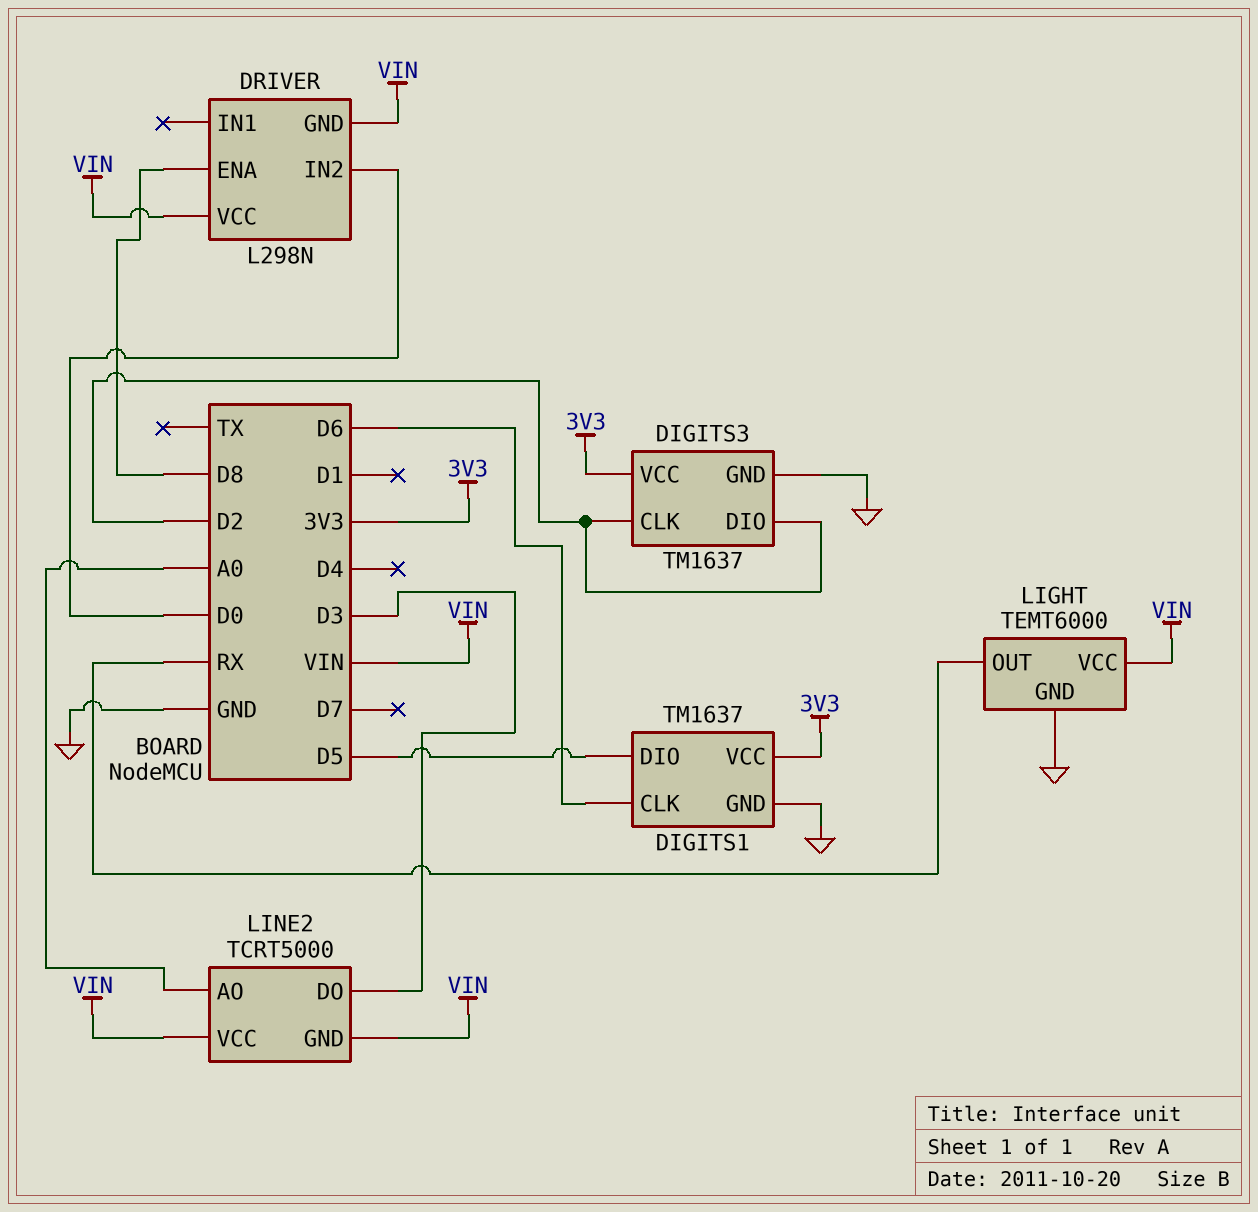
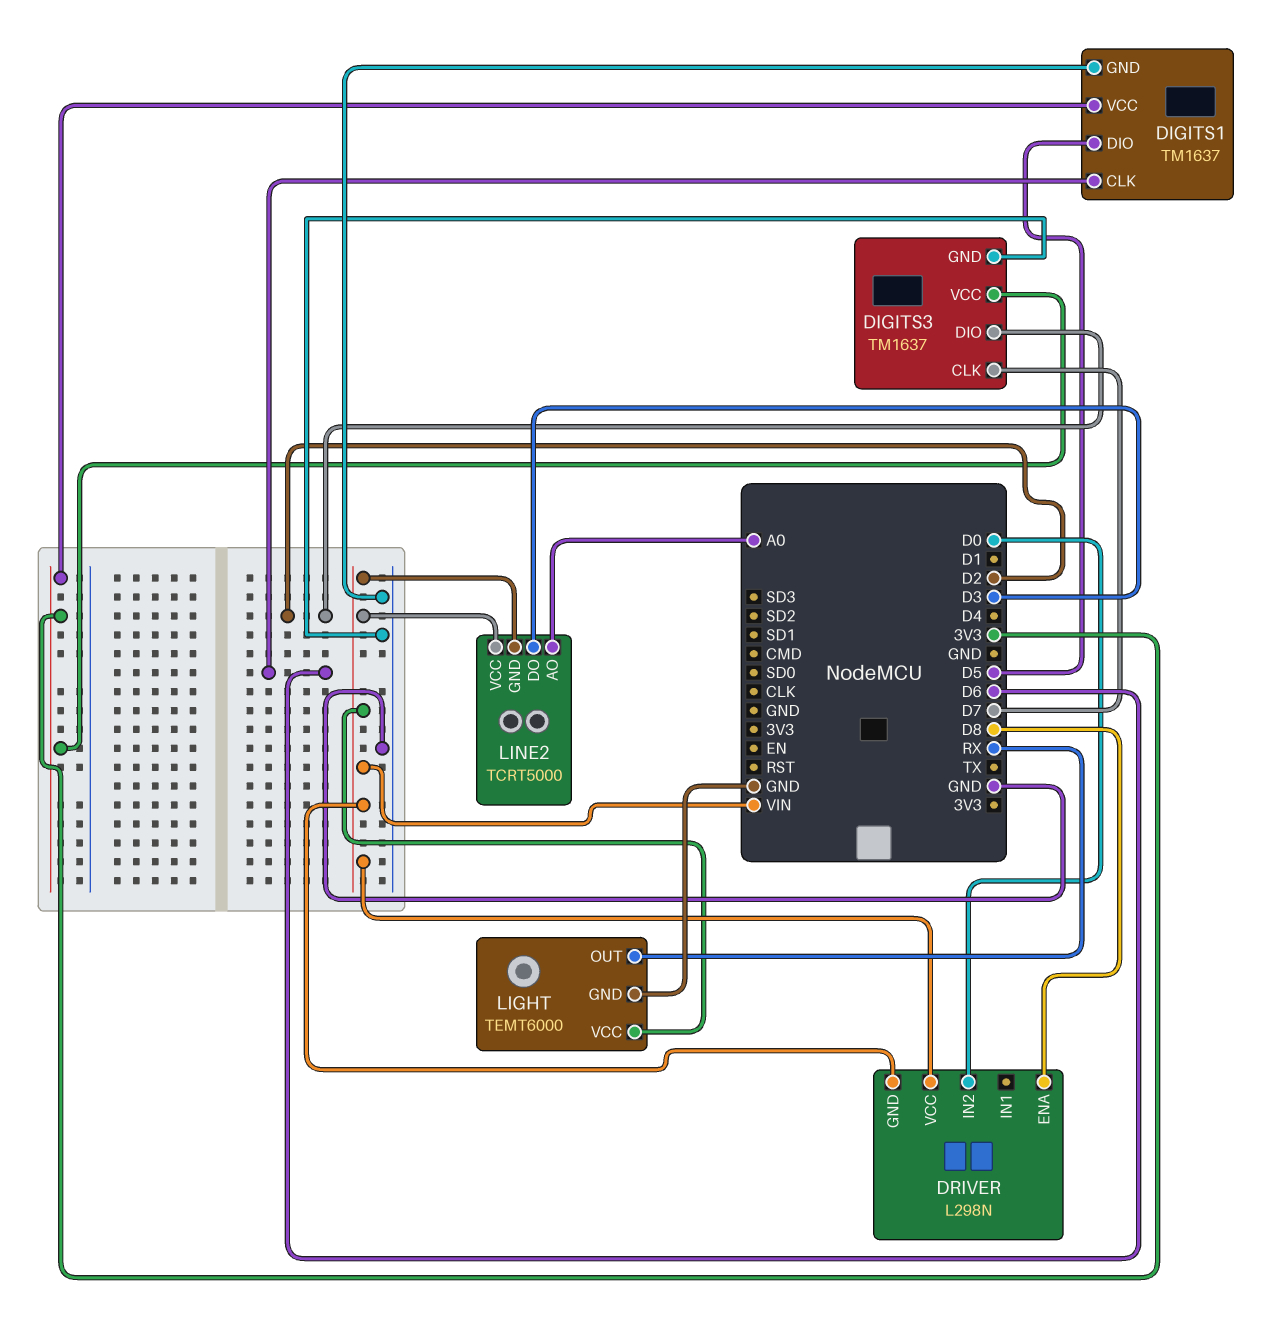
DIGITS3 pin CLK: D2 -> D7

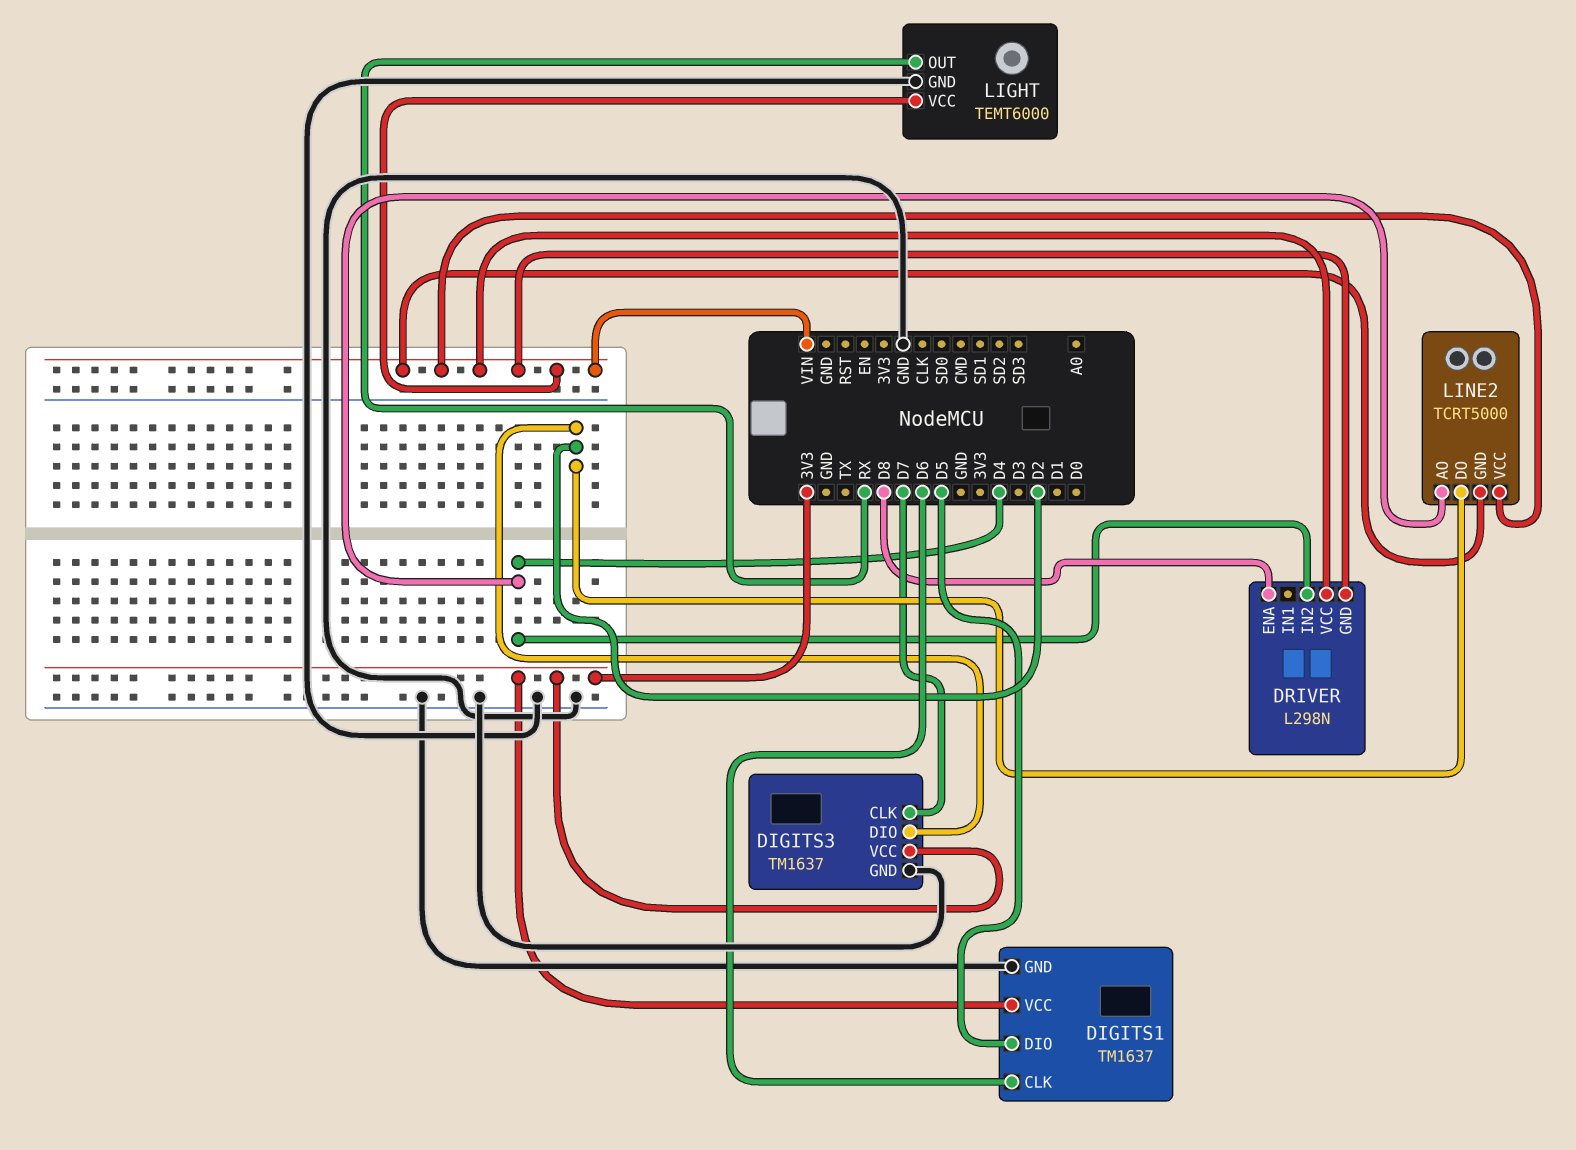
DRIVER pin IN2: D0 -> D4
LINE2 pin AO: A0 -> D4
LINE2 pin DO: D3 -> D2

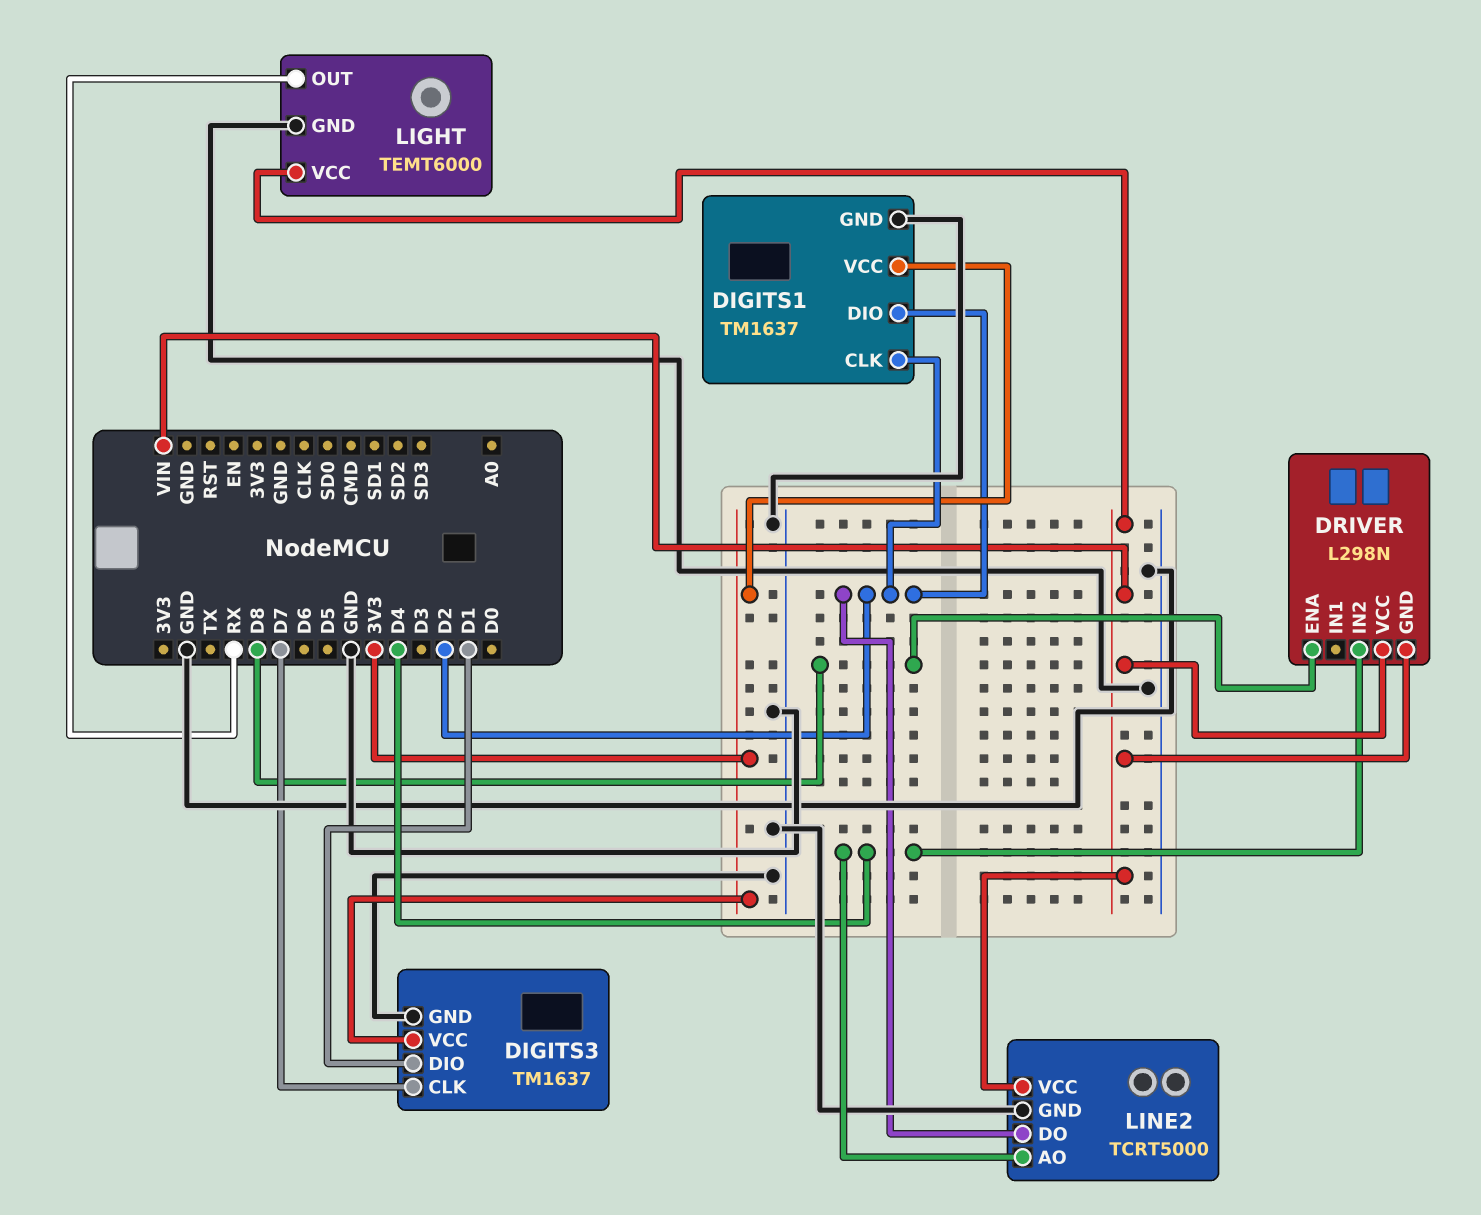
DIGITS1 pin CLK: D6 -> D2
DIGITS1 pin DIO: D5 -> D2
DIGITS3 pin DIO: D2 -> D1
LINE2 pin GND: VIN -> GND

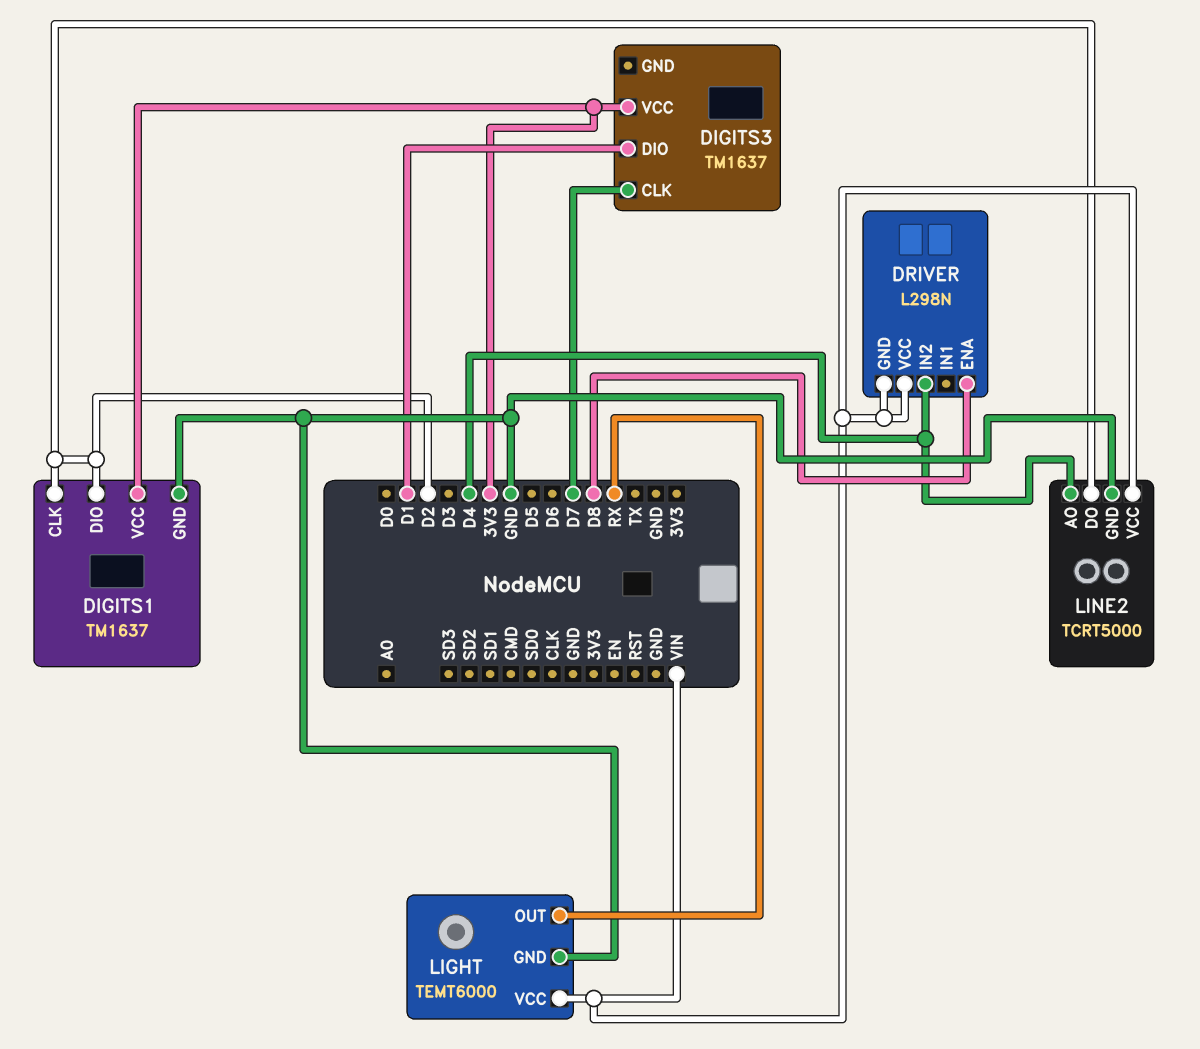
DIGITS3 pin GND: GND -> none

